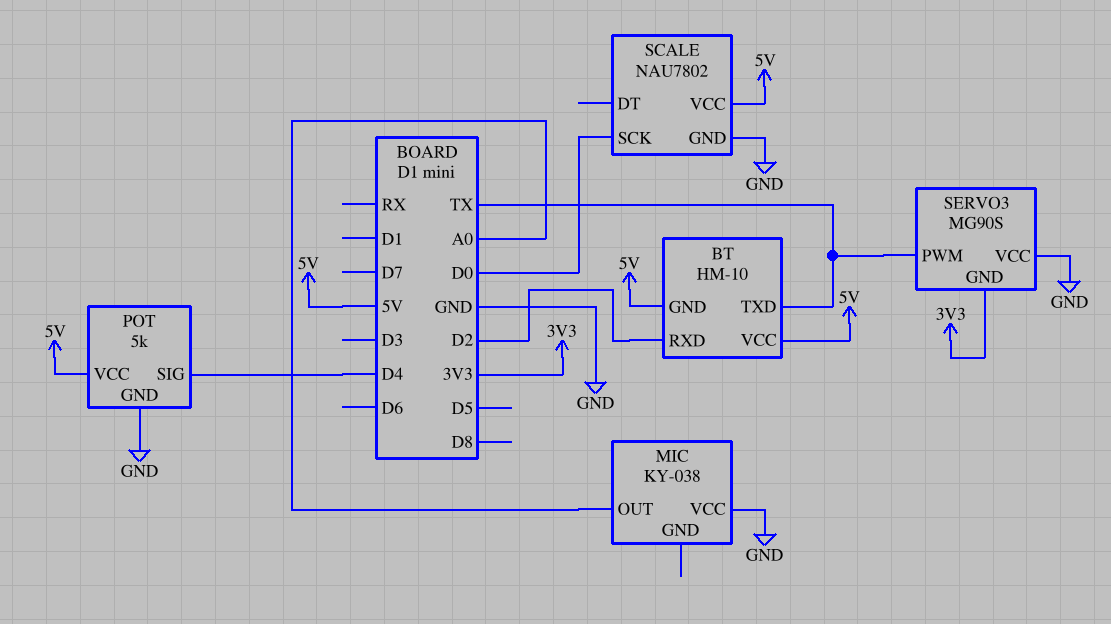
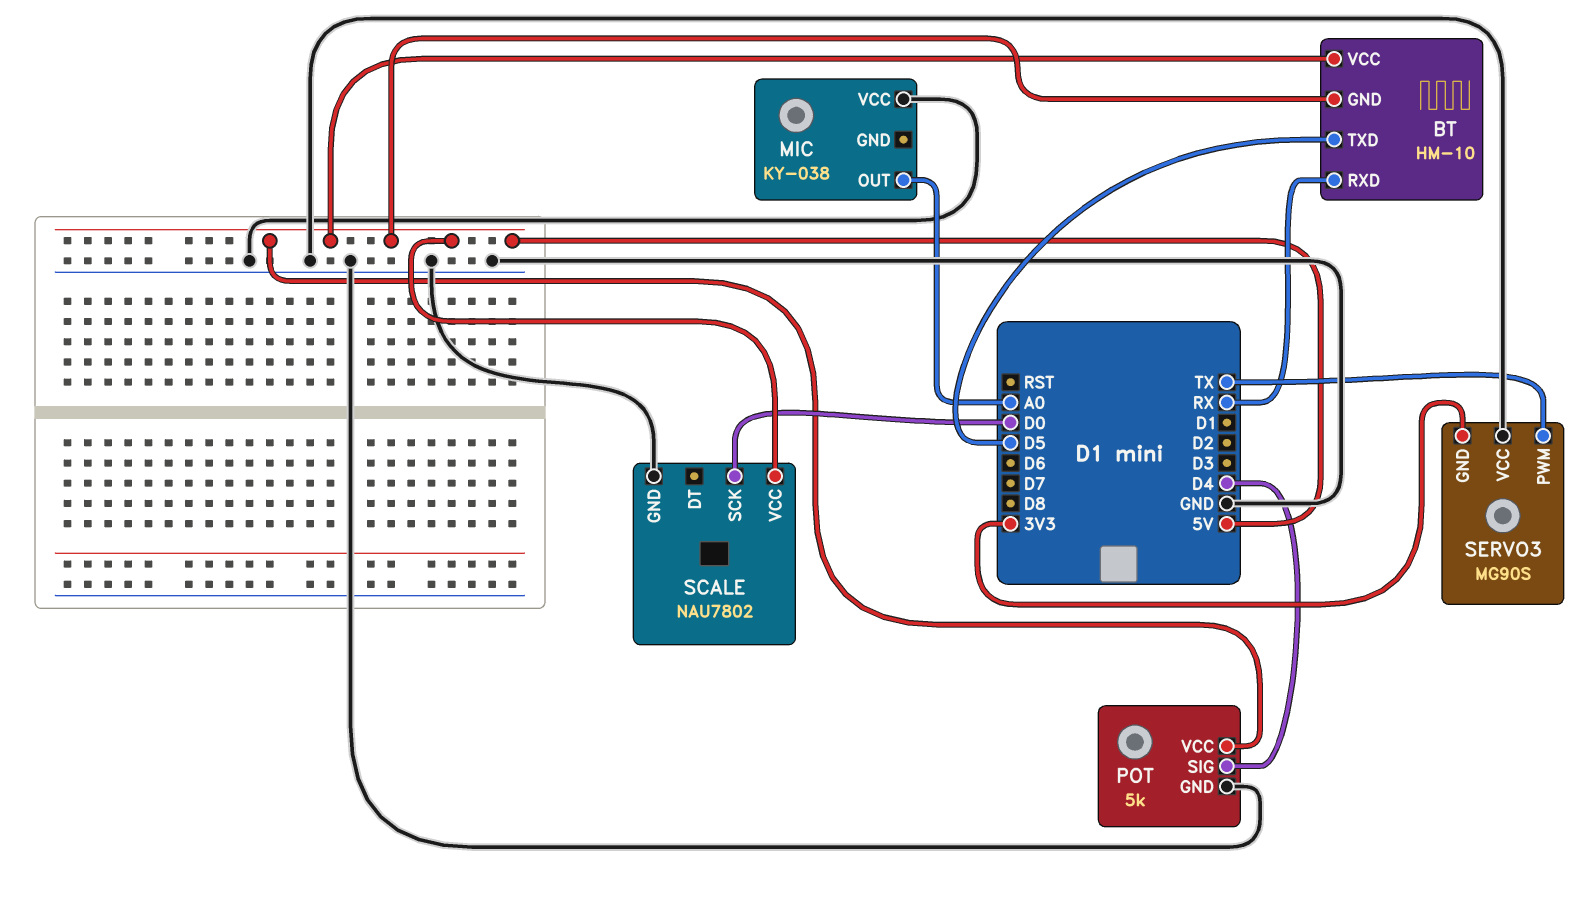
BT pin RXD: D2 -> RX
BT pin TXD: TX -> D5

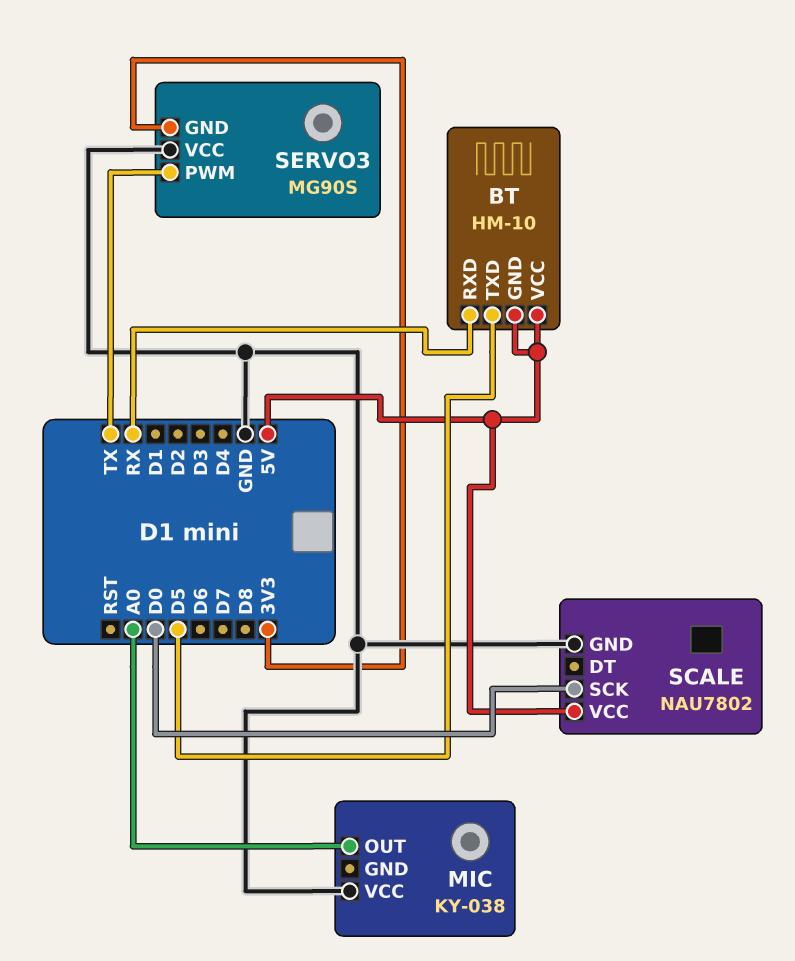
POT: 5k -> none
POT pin GND: GND -> none
POT pin SIG: D4 -> none
POT pin VCC: 5V -> none

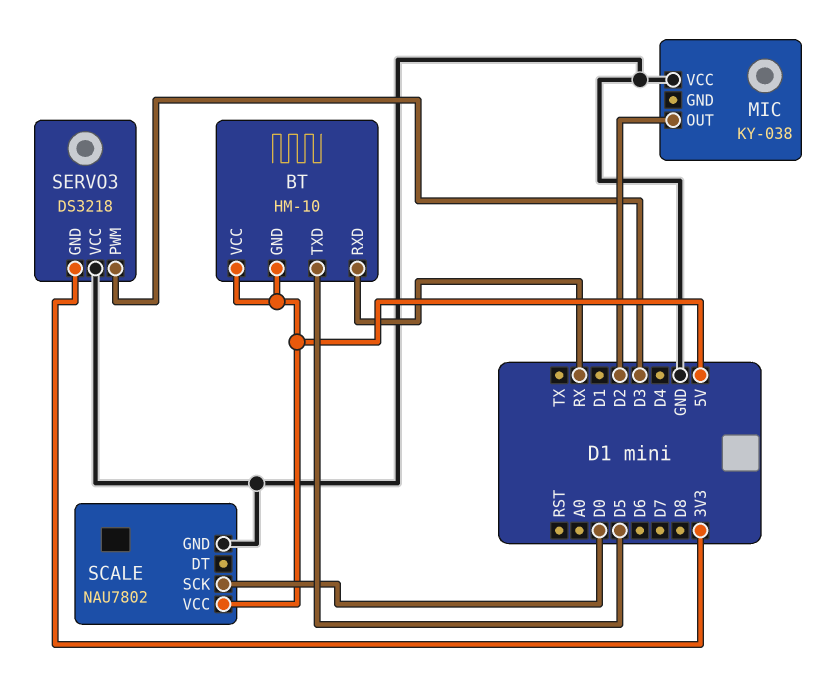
MIC pin OUT: A0 -> D2
SERVO3: MG90S -> DS3218
SERVO3 pin PWM: TX -> D3

